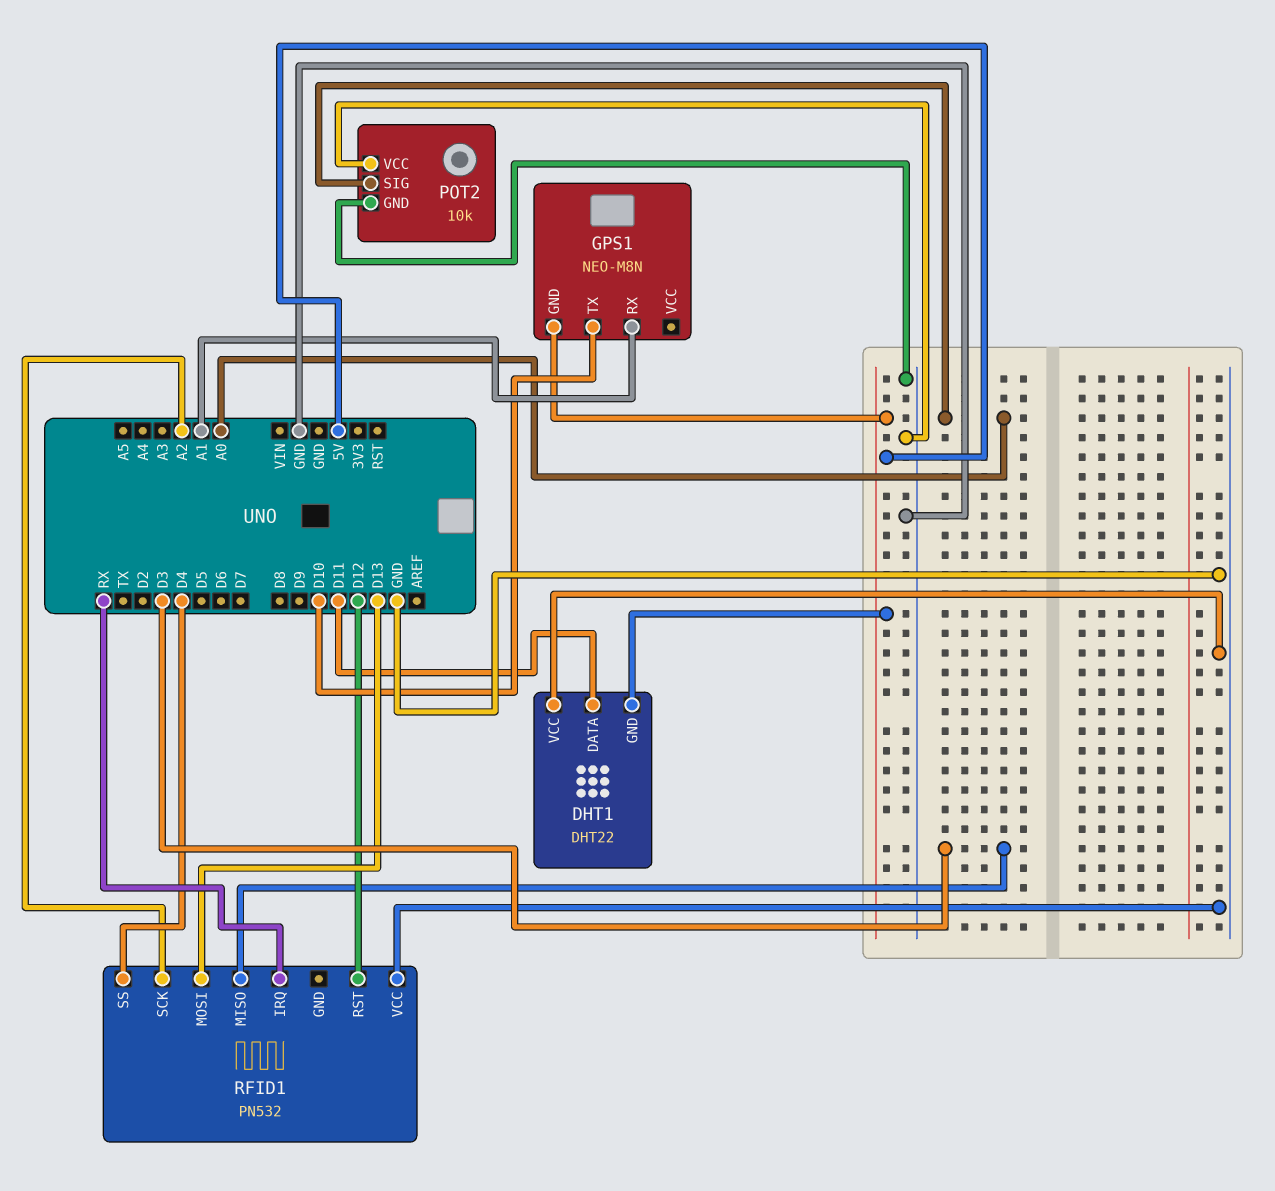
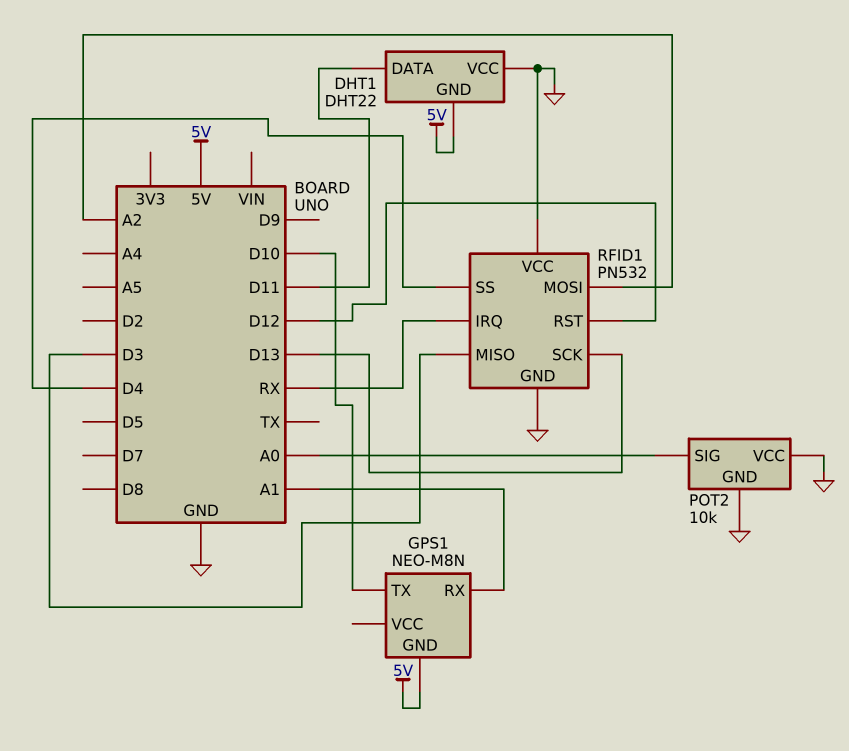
RFID1 pin GND: none -> GND
RFID1 pin MOSI: D13 -> A2
RFID1 pin SCK: A2 -> D13

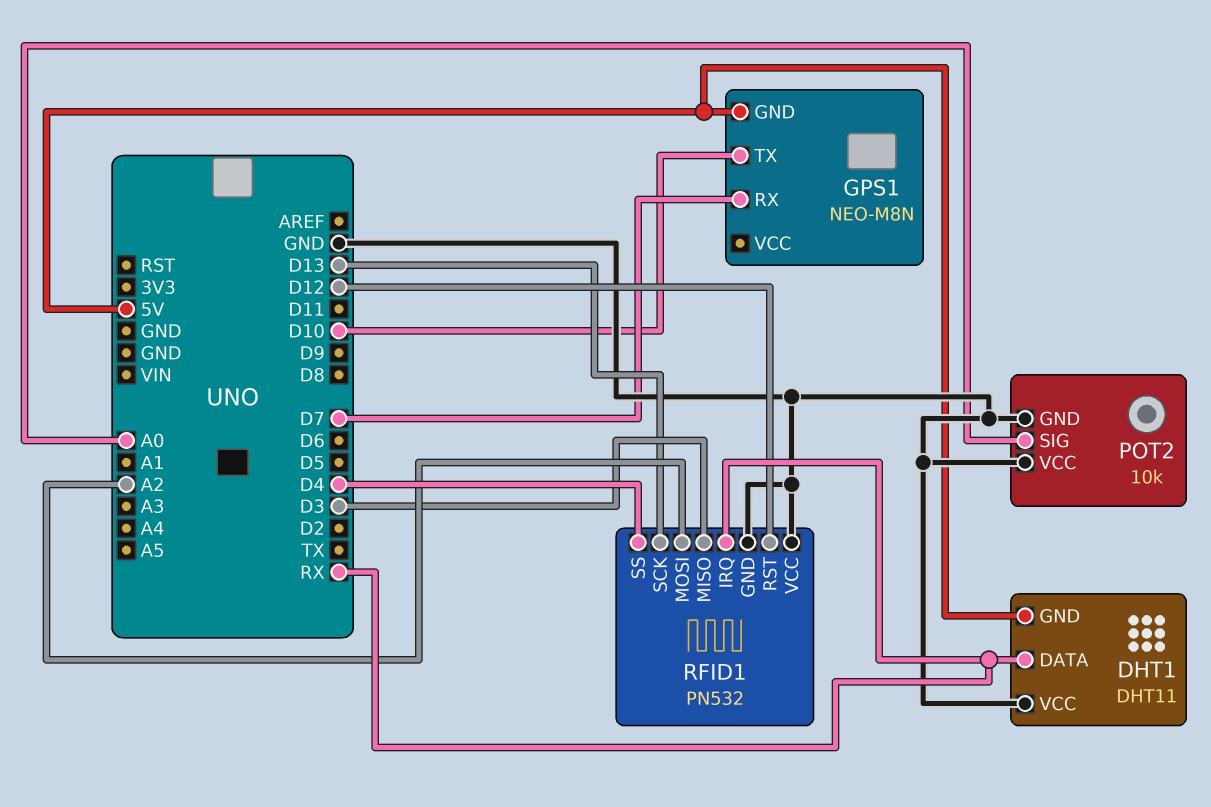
DHT1: DHT22 -> DHT11
DHT1 pin DATA: D11 -> RX
GPS1 pin RX: A1 -> D7

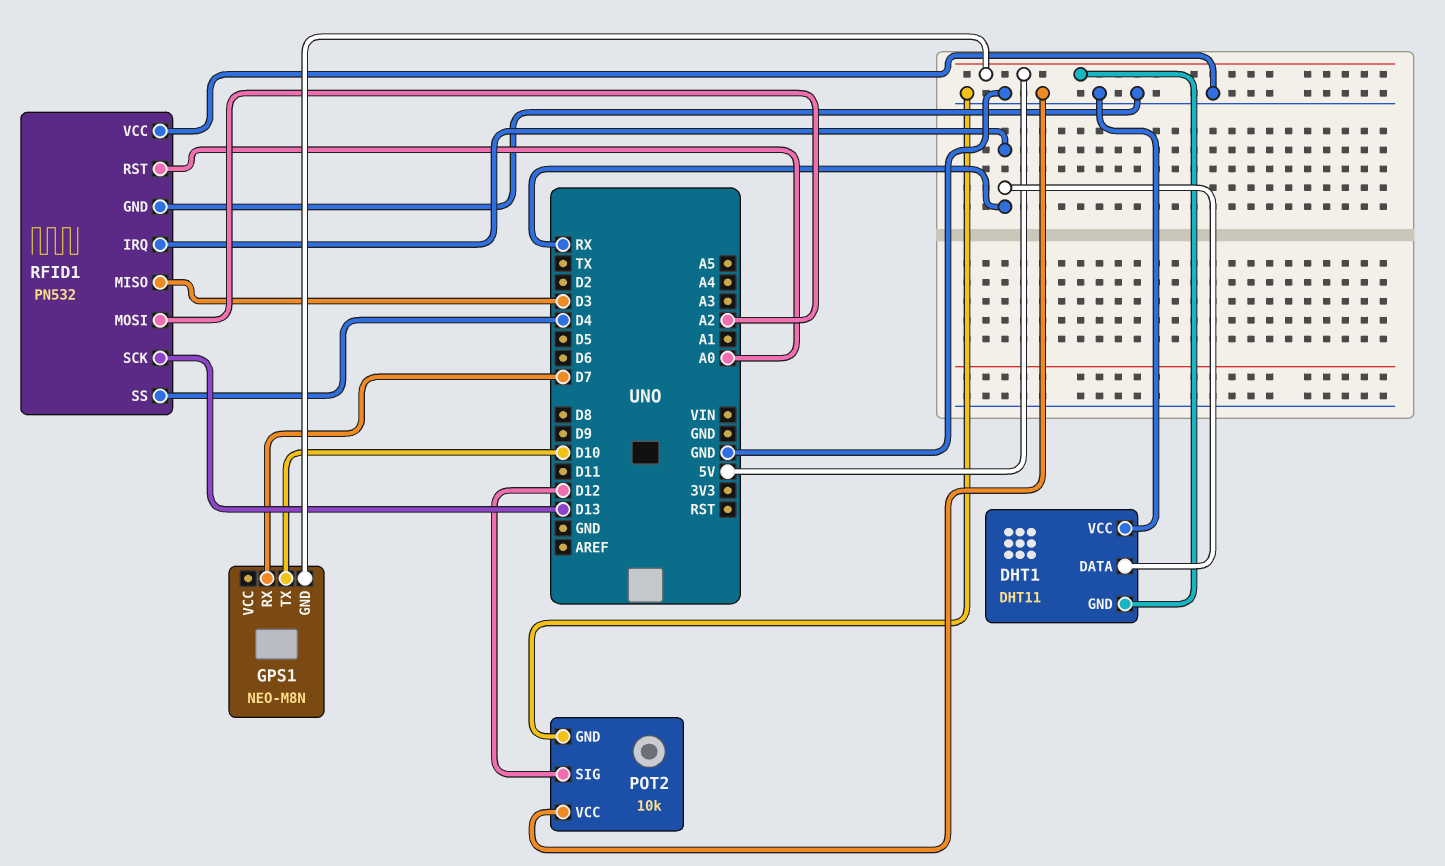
POT2 pin SIG: A0 -> D12
RFID1 pin RST: D12 -> A0

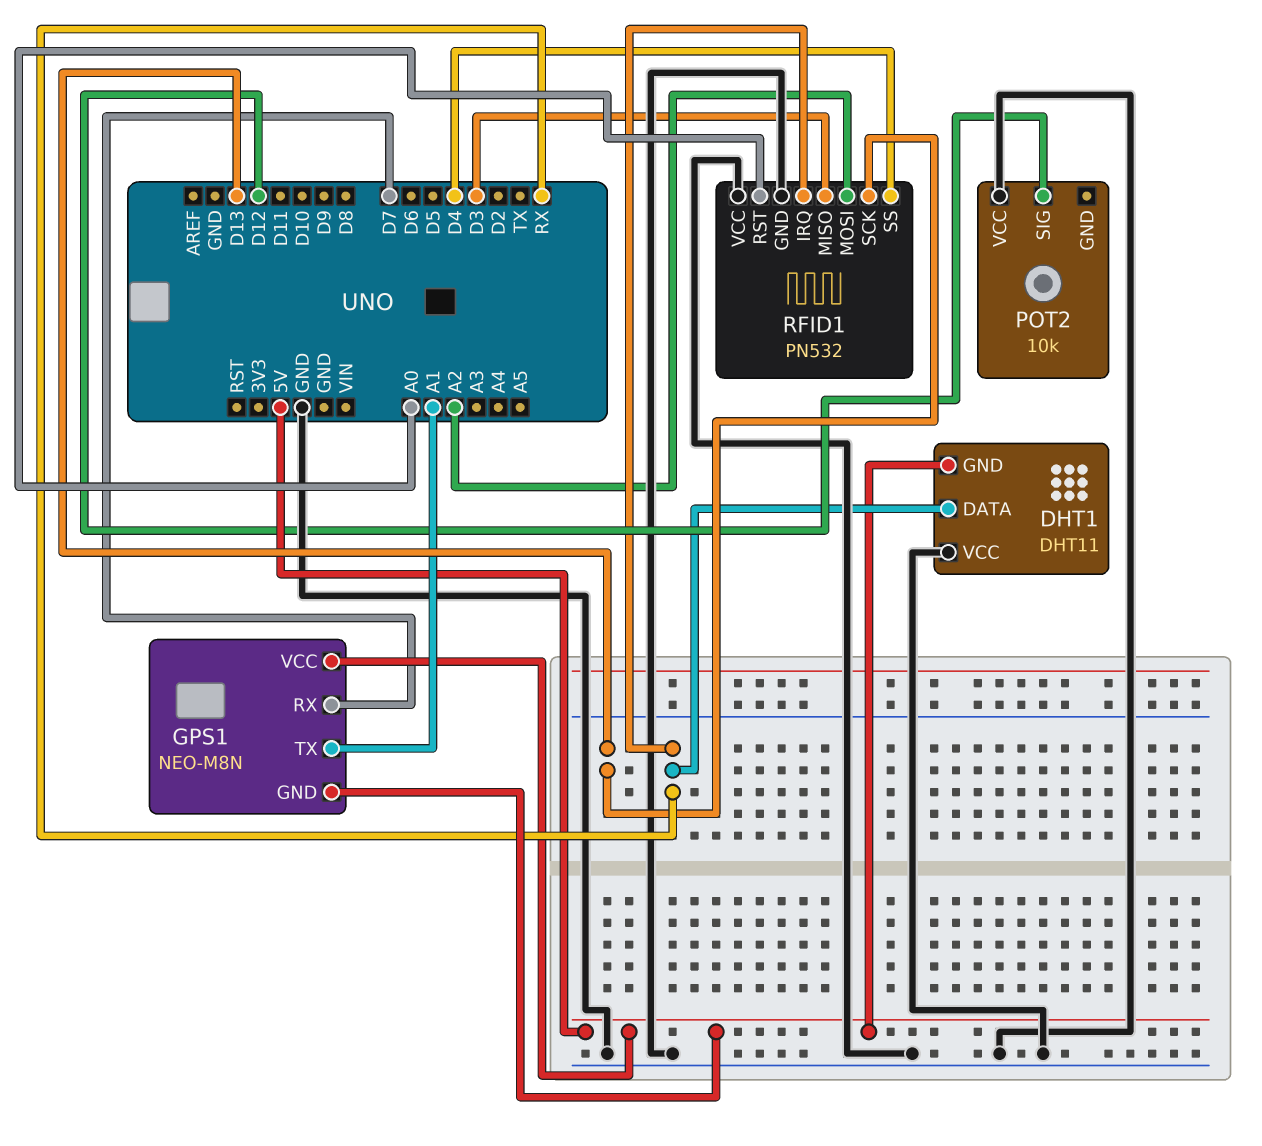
GPS1 pin TX: D10 -> A1
GPS1 pin VCC: none -> 5V
POT2 pin GND: GND -> none

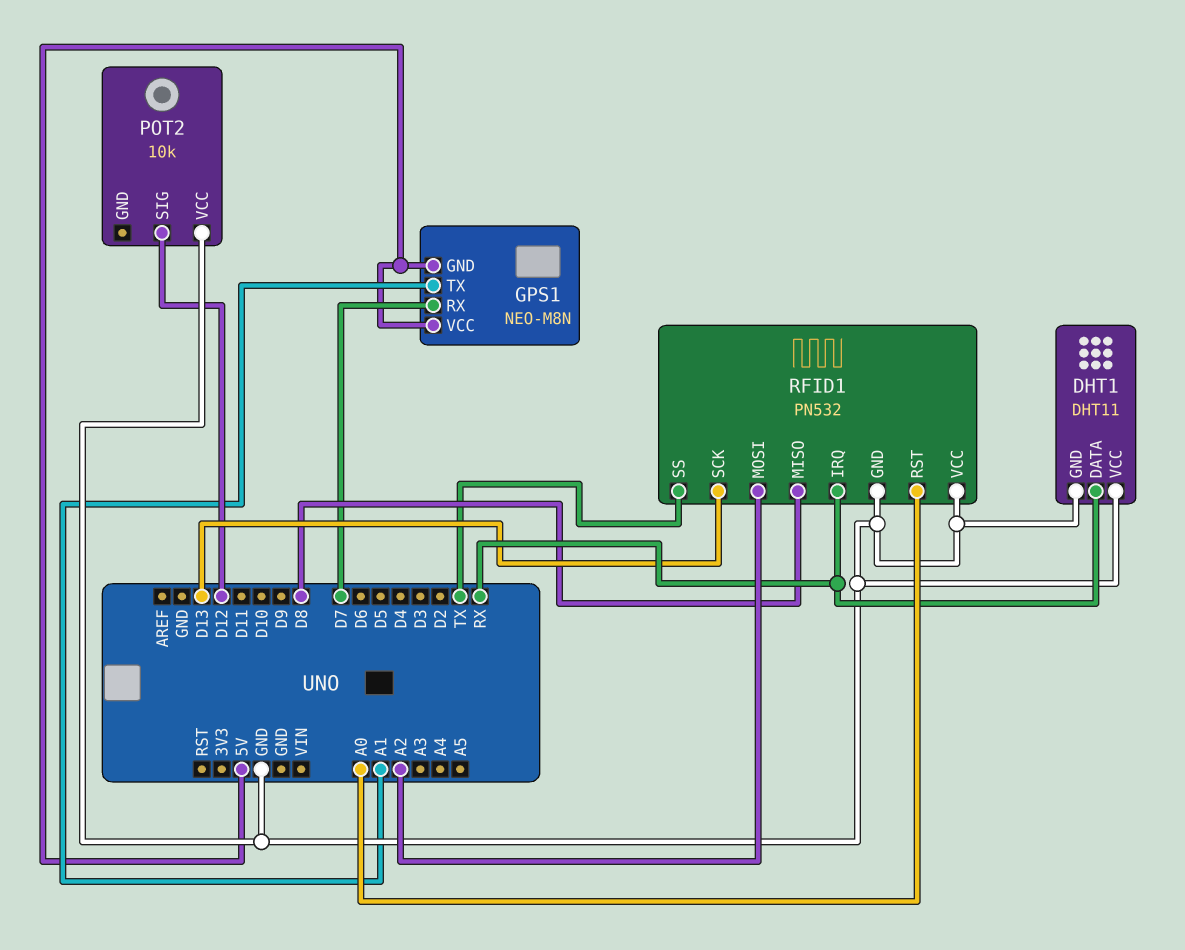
DHT1 pin GND: 5V -> GND
RFID1 pin MISO: D3 -> D8
RFID1 pin SS: D4 -> TX

